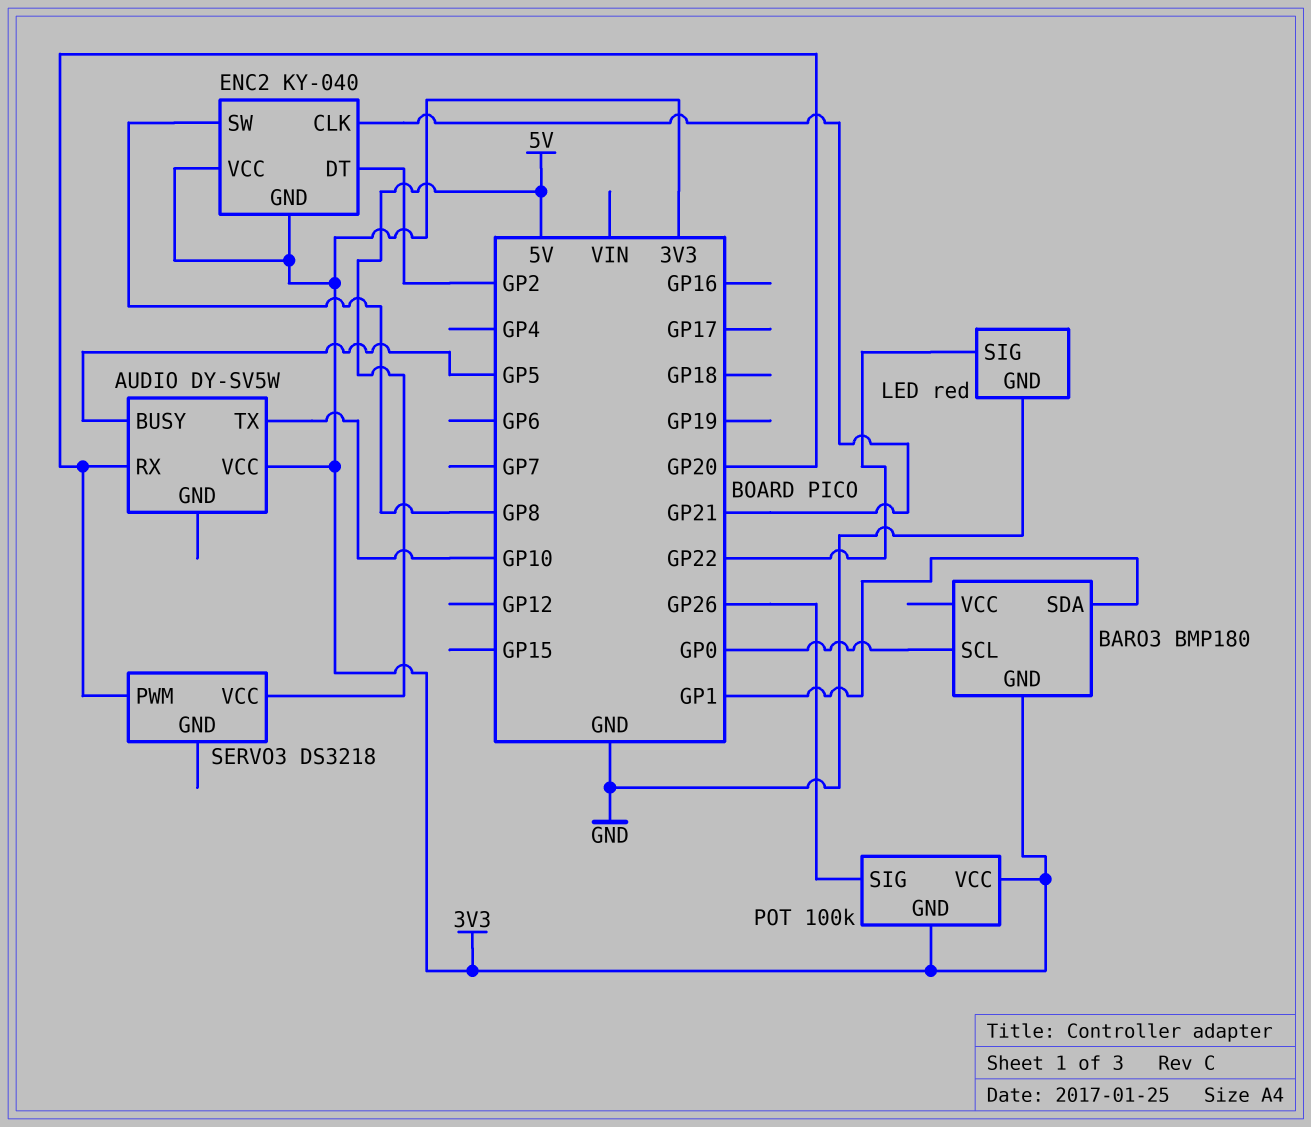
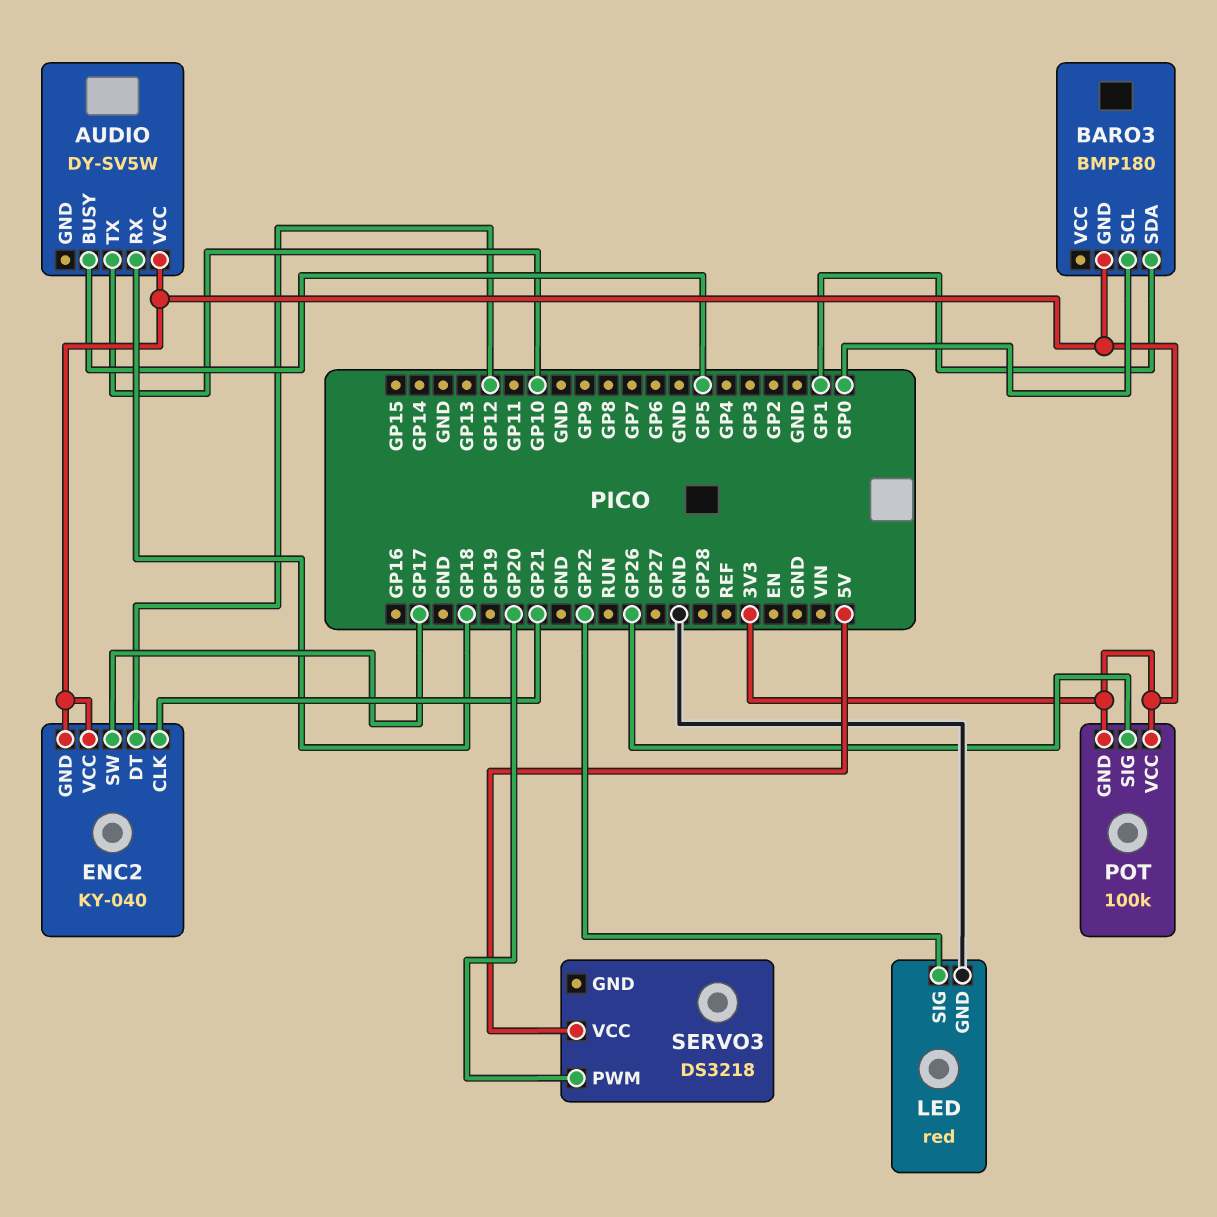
AUDIO pin RX: GP20 -> GP18
ENC2 pin DT: GP2 -> GP12
ENC2 pin SW: GP8 -> GP17

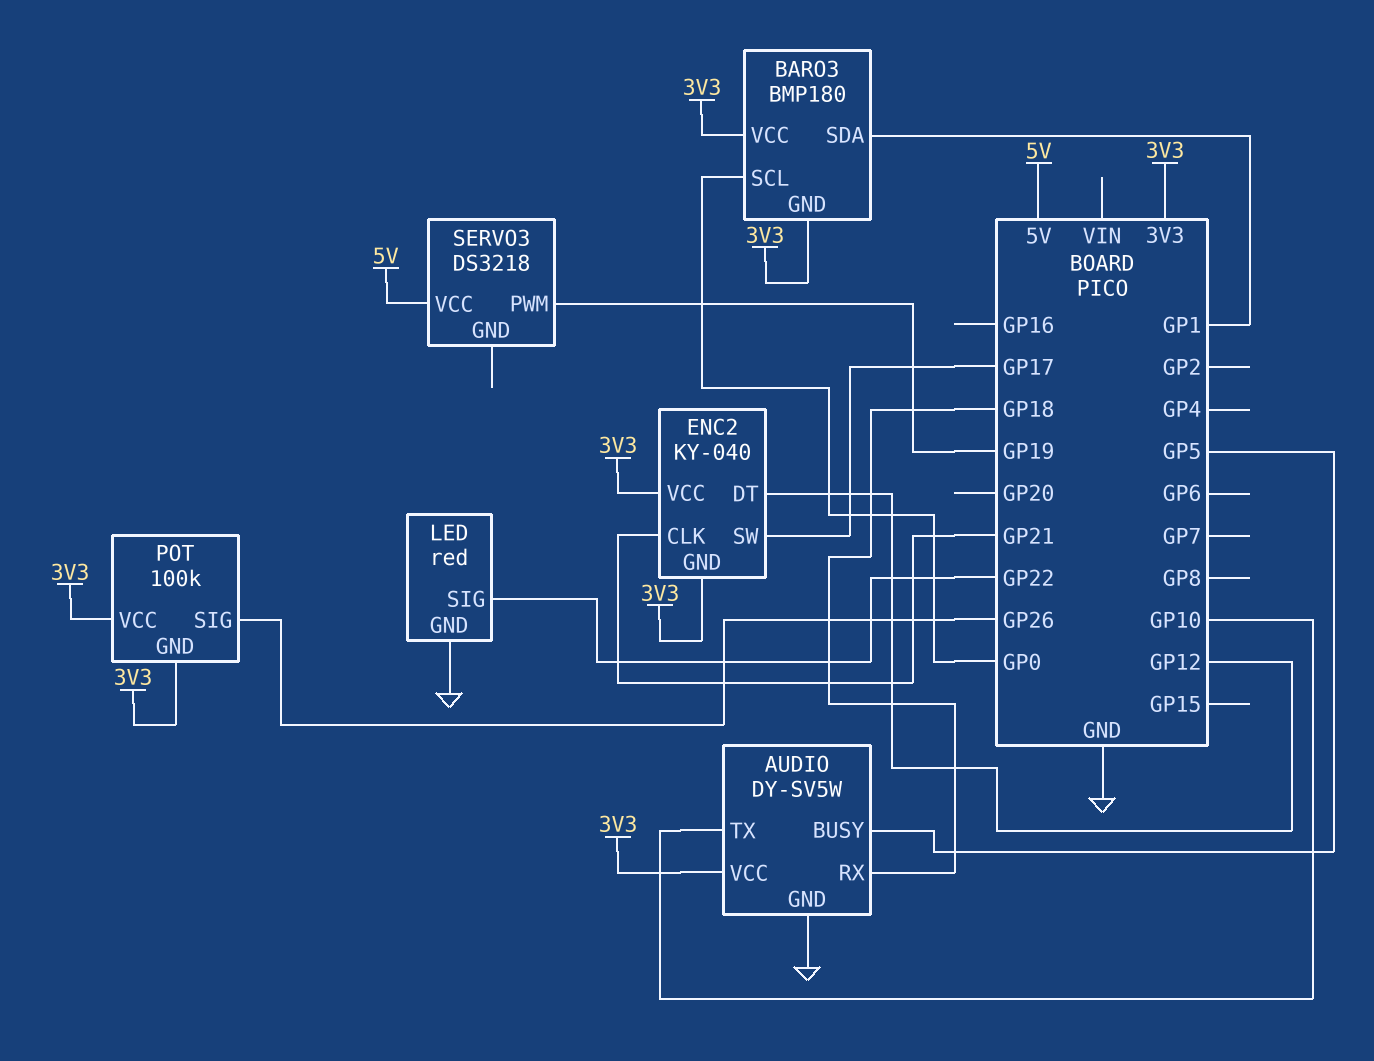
AUDIO pin GND: none -> GND
BARO3 pin VCC: none -> 3V3
SERVO3 pin PWM: GP20 -> GP19

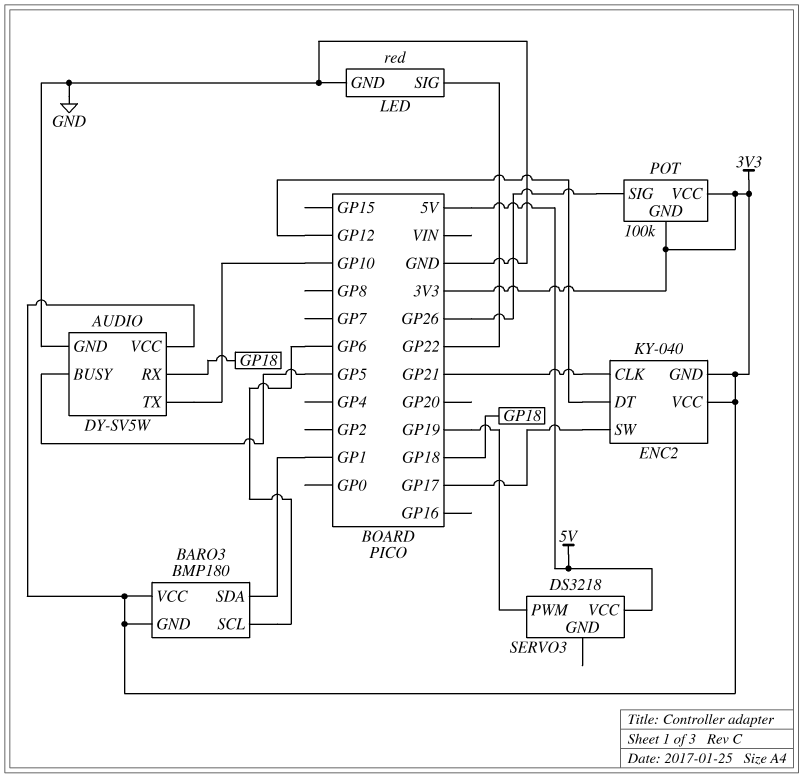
BARO3 pin SCL: GP0 -> GP6

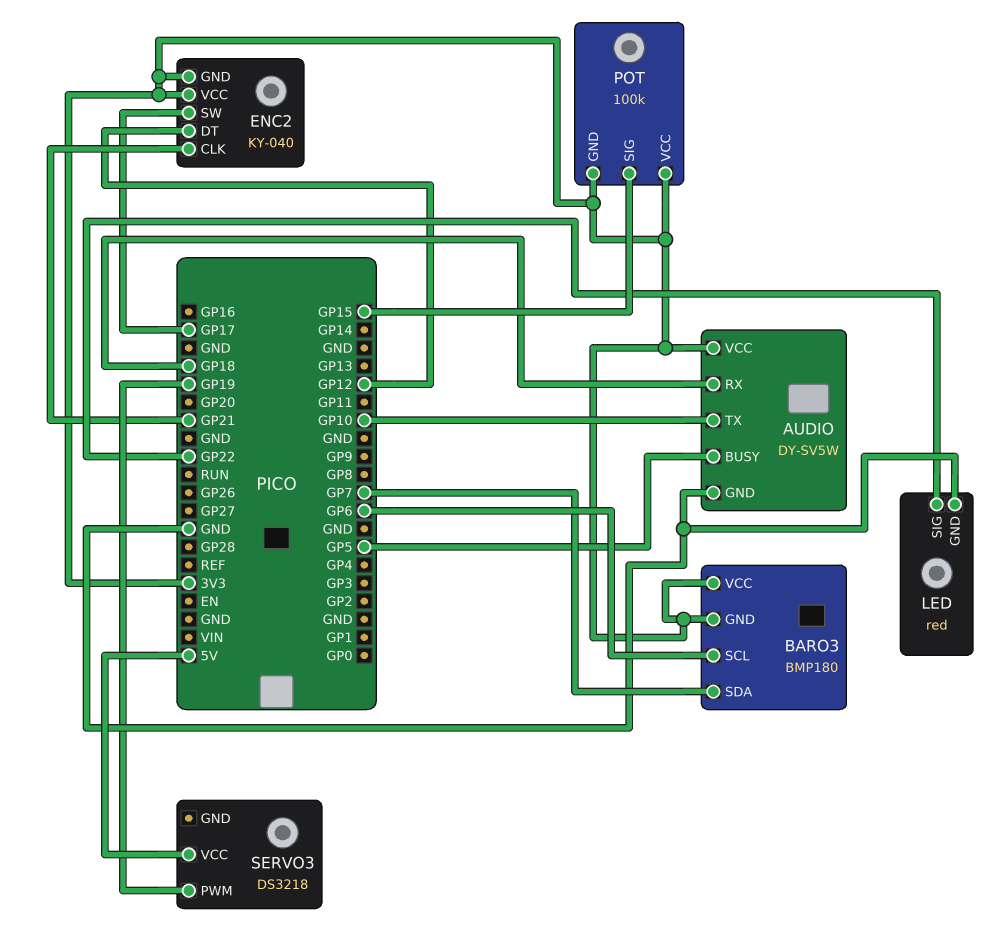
BARO3 pin SDA: GP1 -> GP7
POT pin SIG: GP26 -> GP15

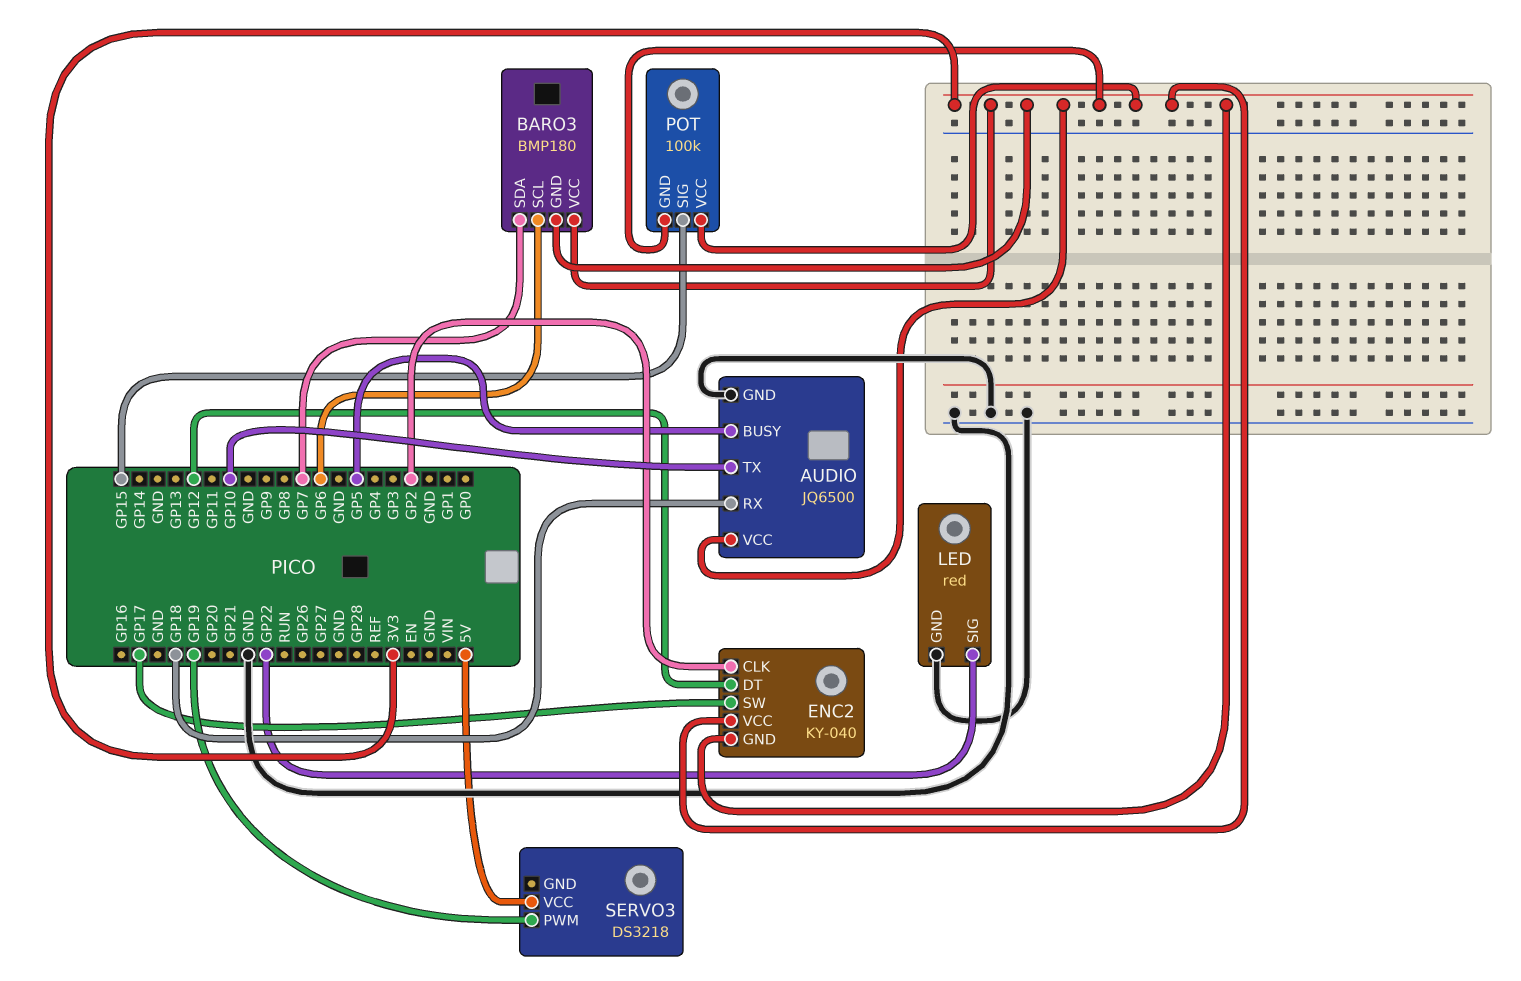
AUDIO: DY-SV5W -> JQ6500
ENC2 pin CLK: GP21 -> GP2

